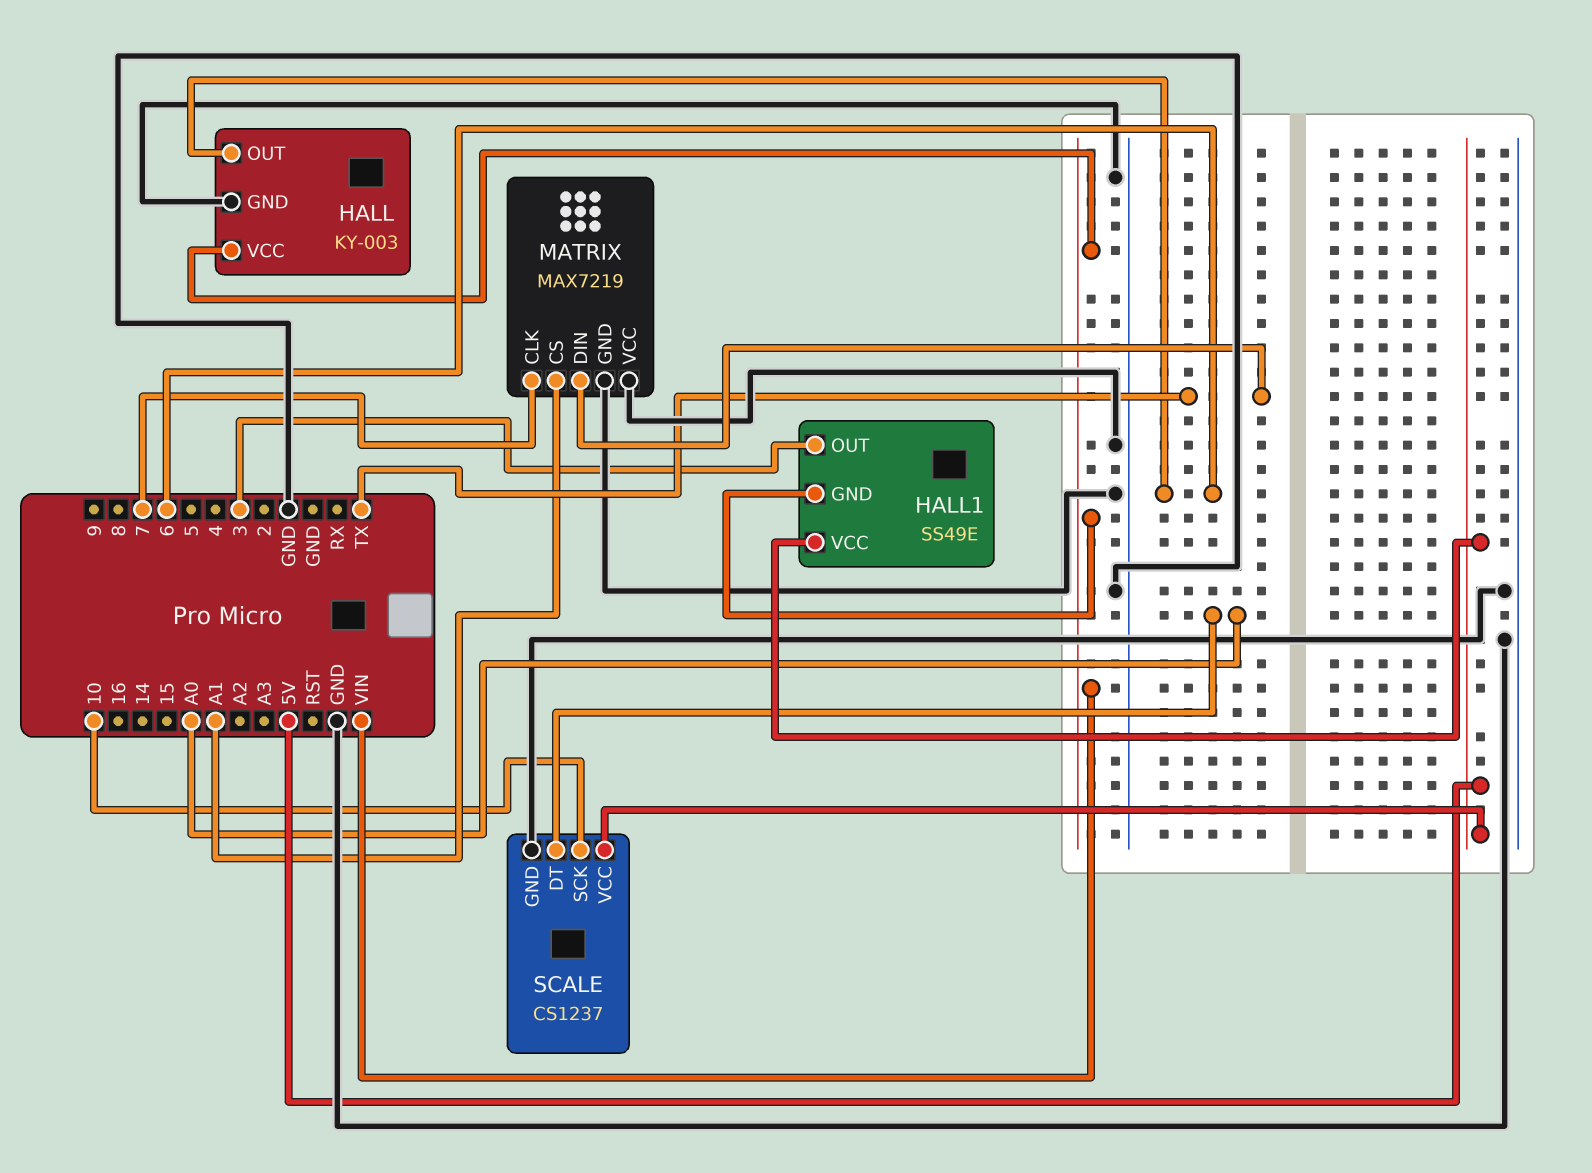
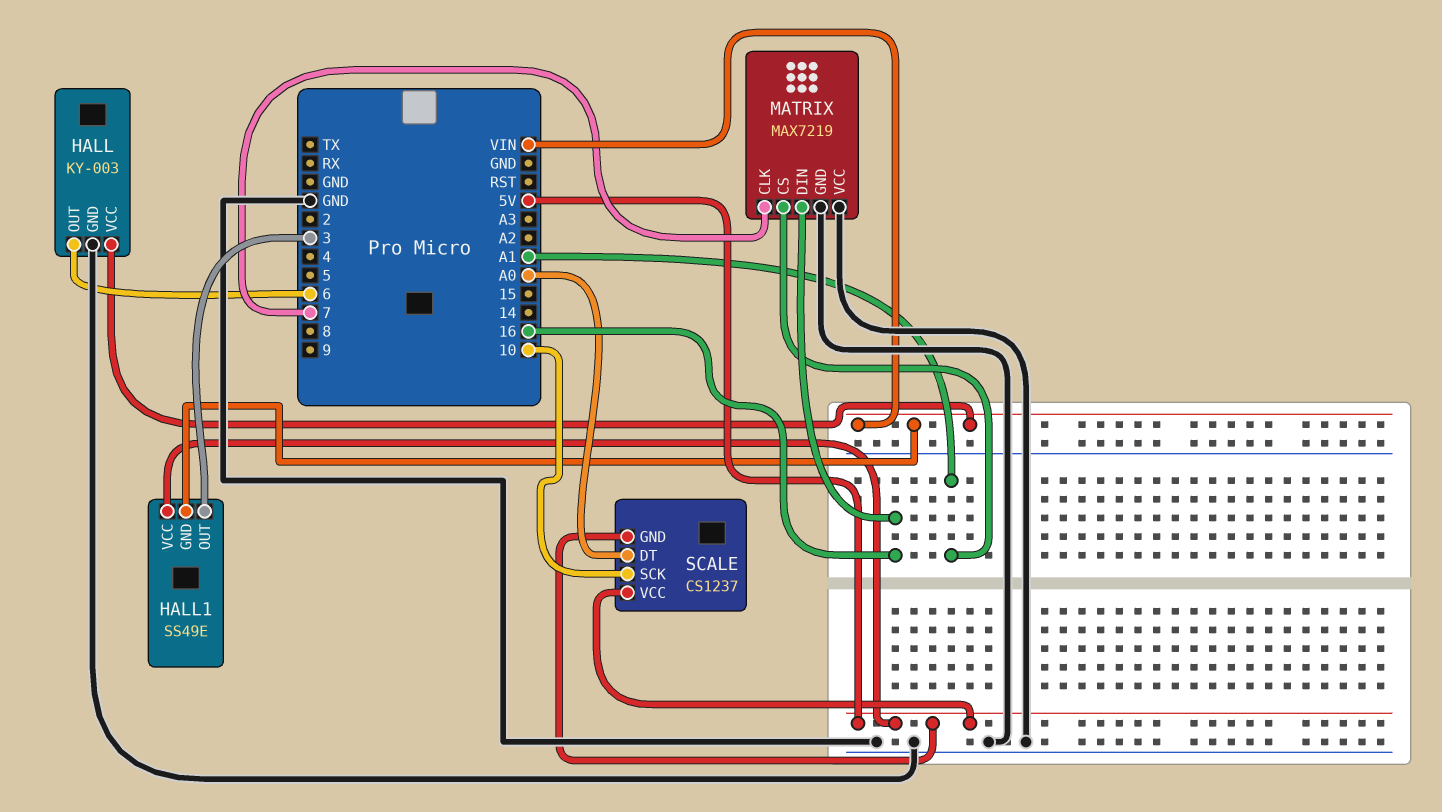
MATRIX pin DIN: TX -> 16
SCALE pin GND: GND -> 5V

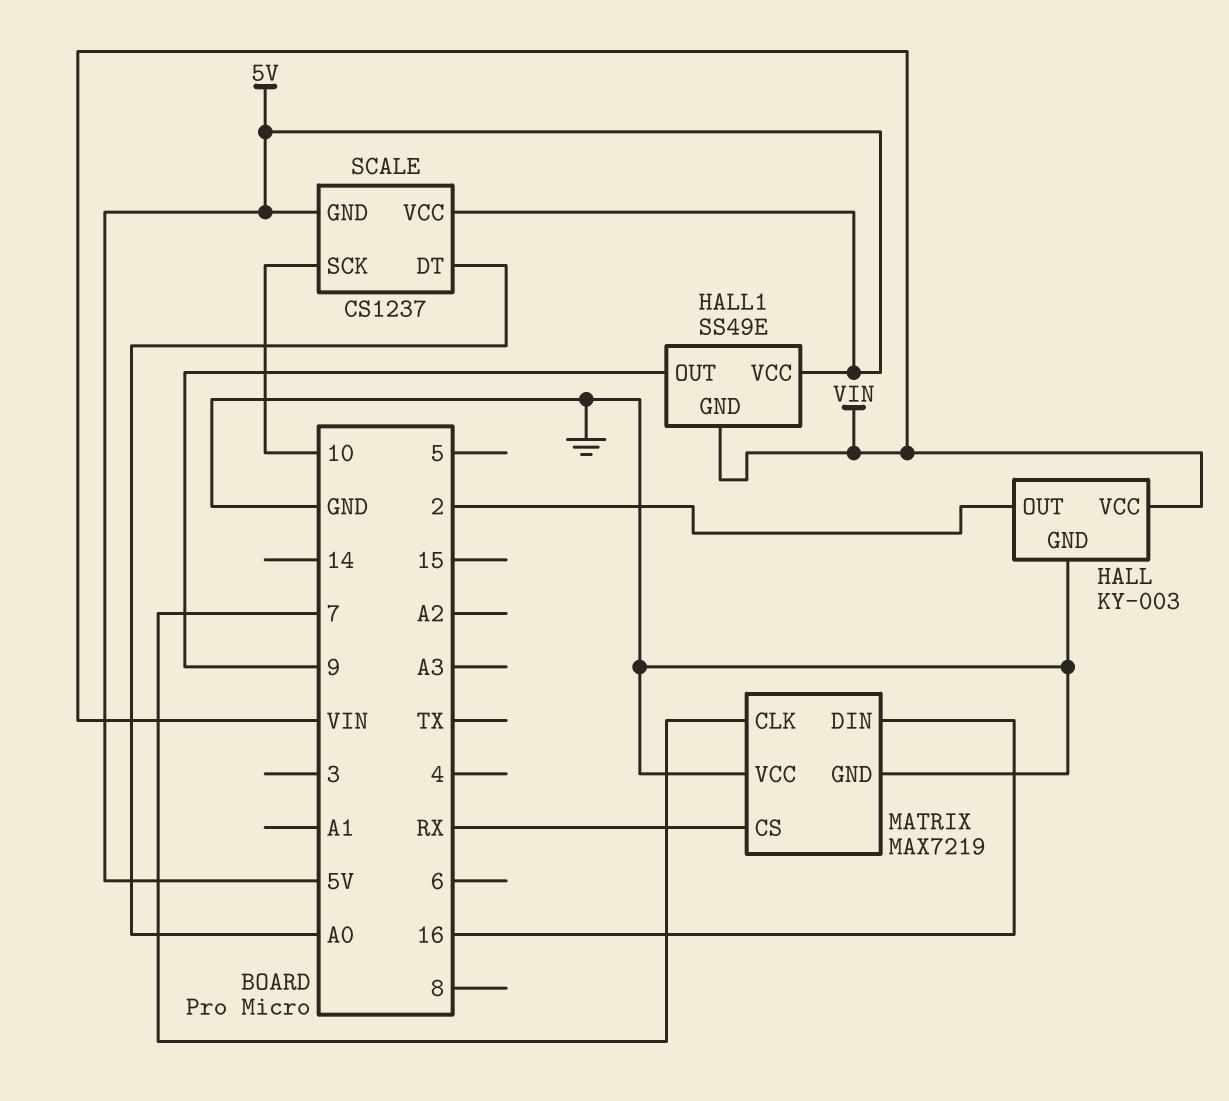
HALL pin OUT: 6 -> 2
HALL1 pin OUT: 3 -> 9
MATRIX pin CS: A1 -> RX

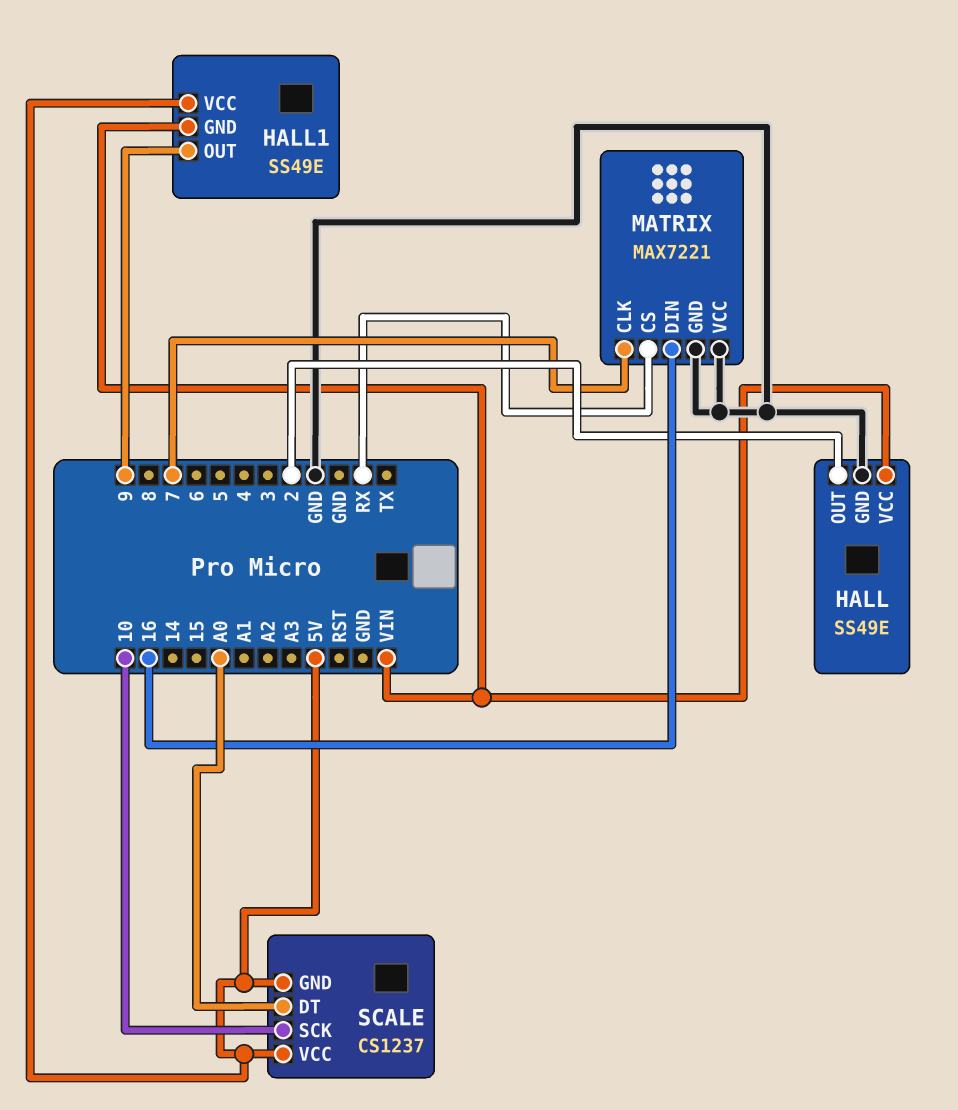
HALL: KY-003 -> SS49E
MATRIX: MAX7219 -> MAX7221

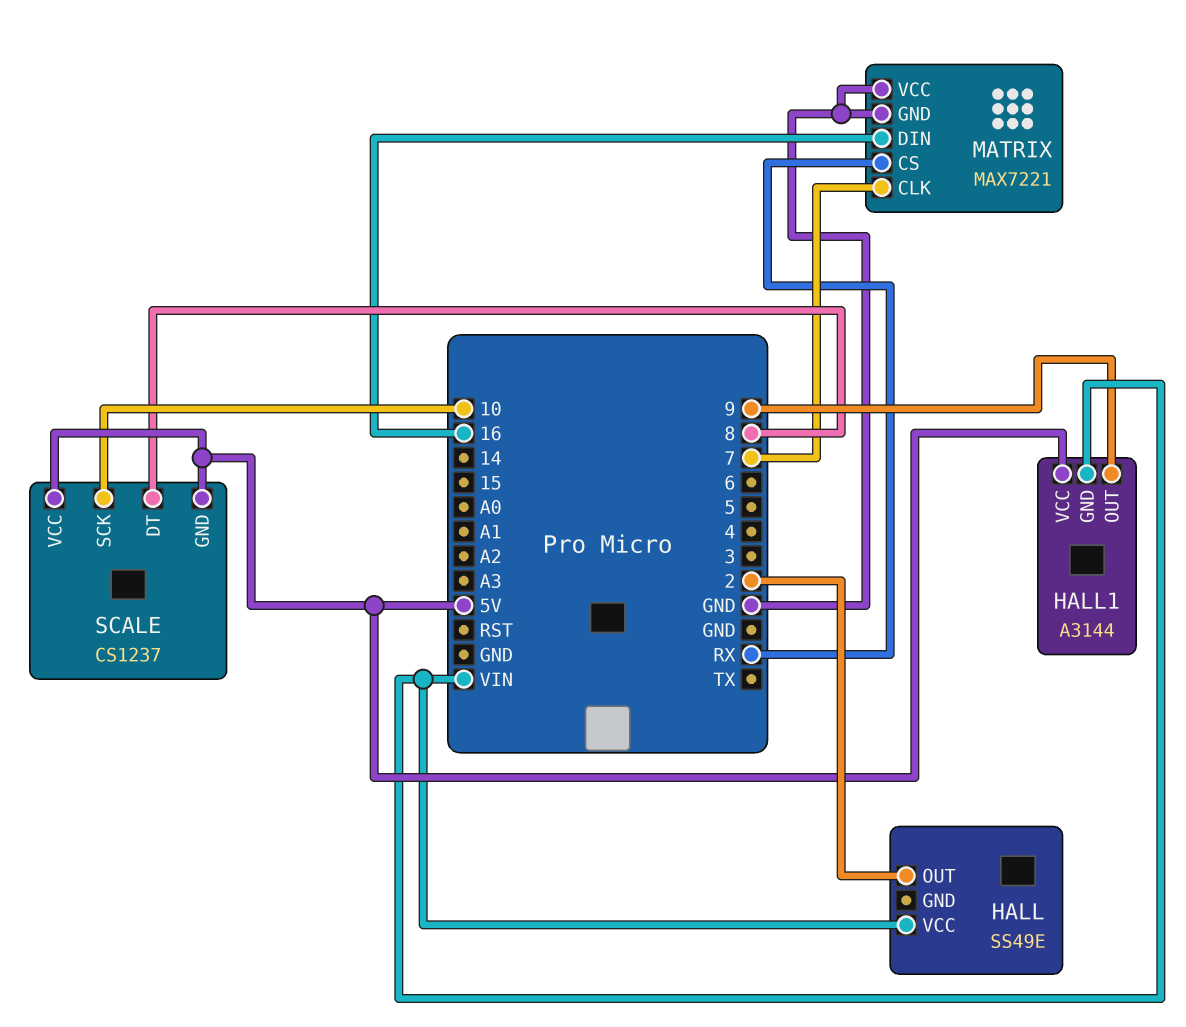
HALL pin GND: GND -> none
HALL1: SS49E -> A3144
SCALE pin DT: A0 -> 8

